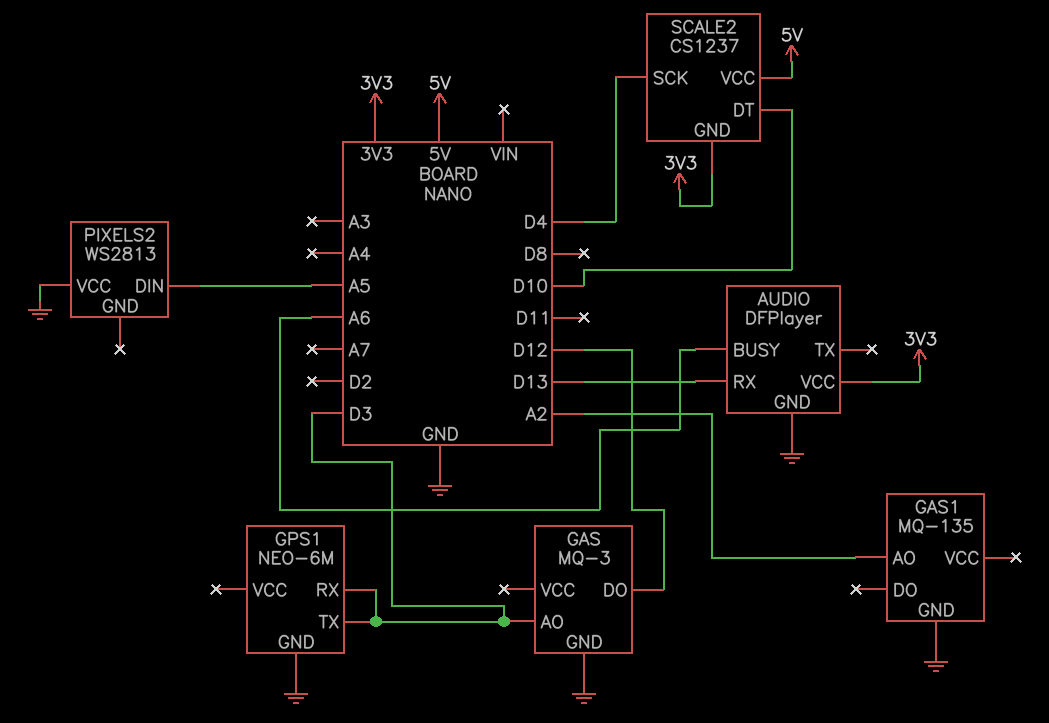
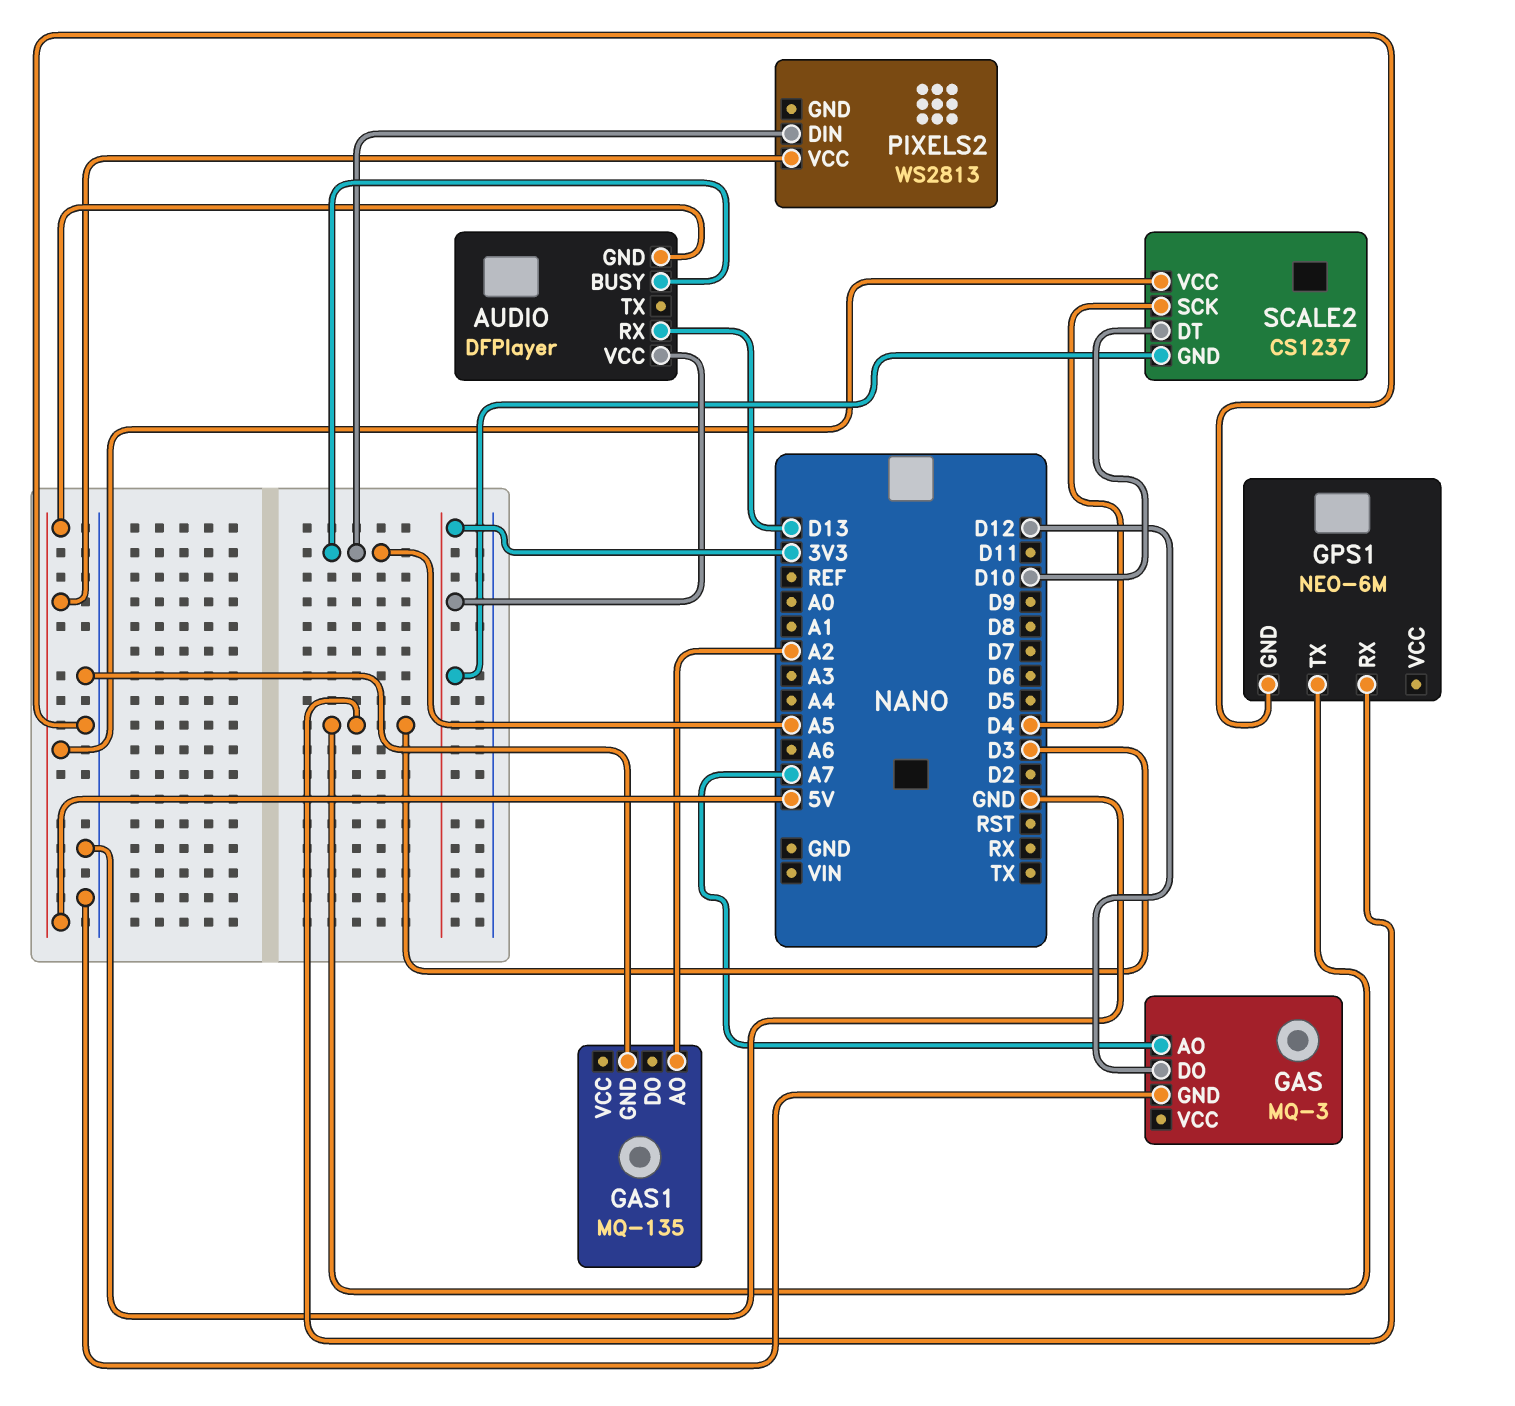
AUDIO pin BUSY: A6 -> A5
AUDIO pin GND: GND -> 5V
GAS pin AO: D3 -> A7
PIXELS2 pin VCC: GND -> 5V

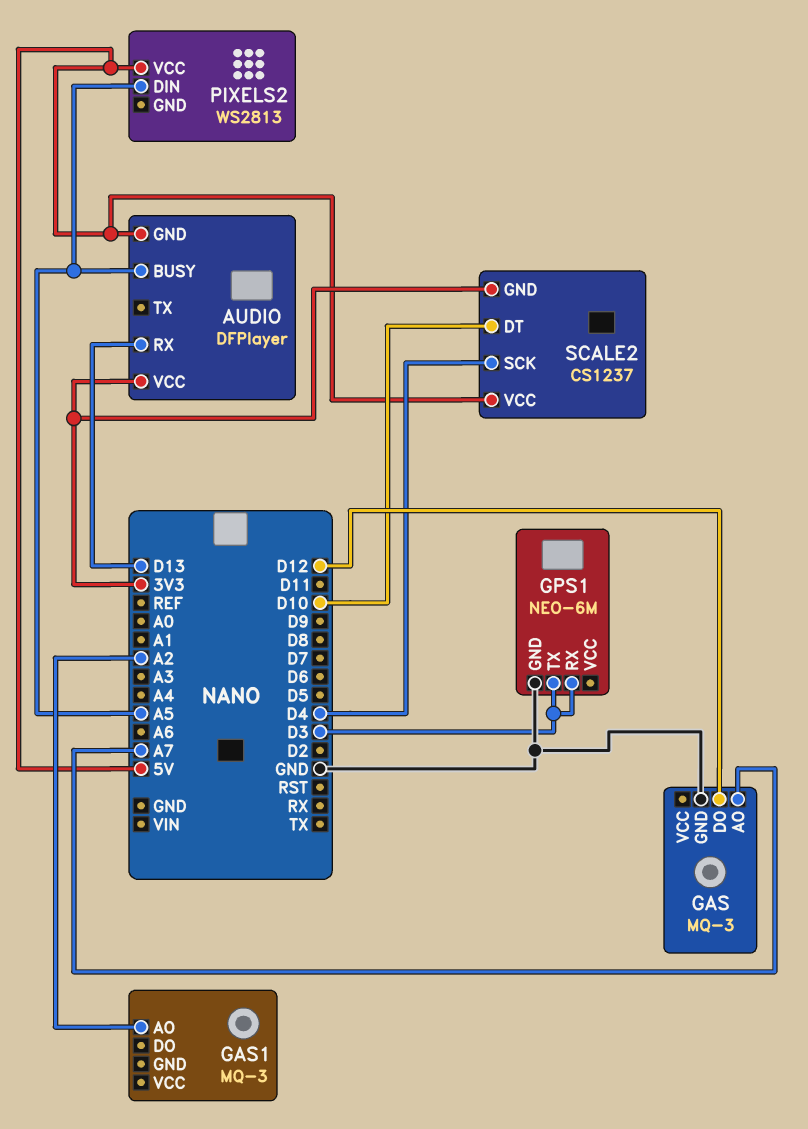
GAS1: MQ-135 -> MQ-3
GAS1 pin GND: GND -> none

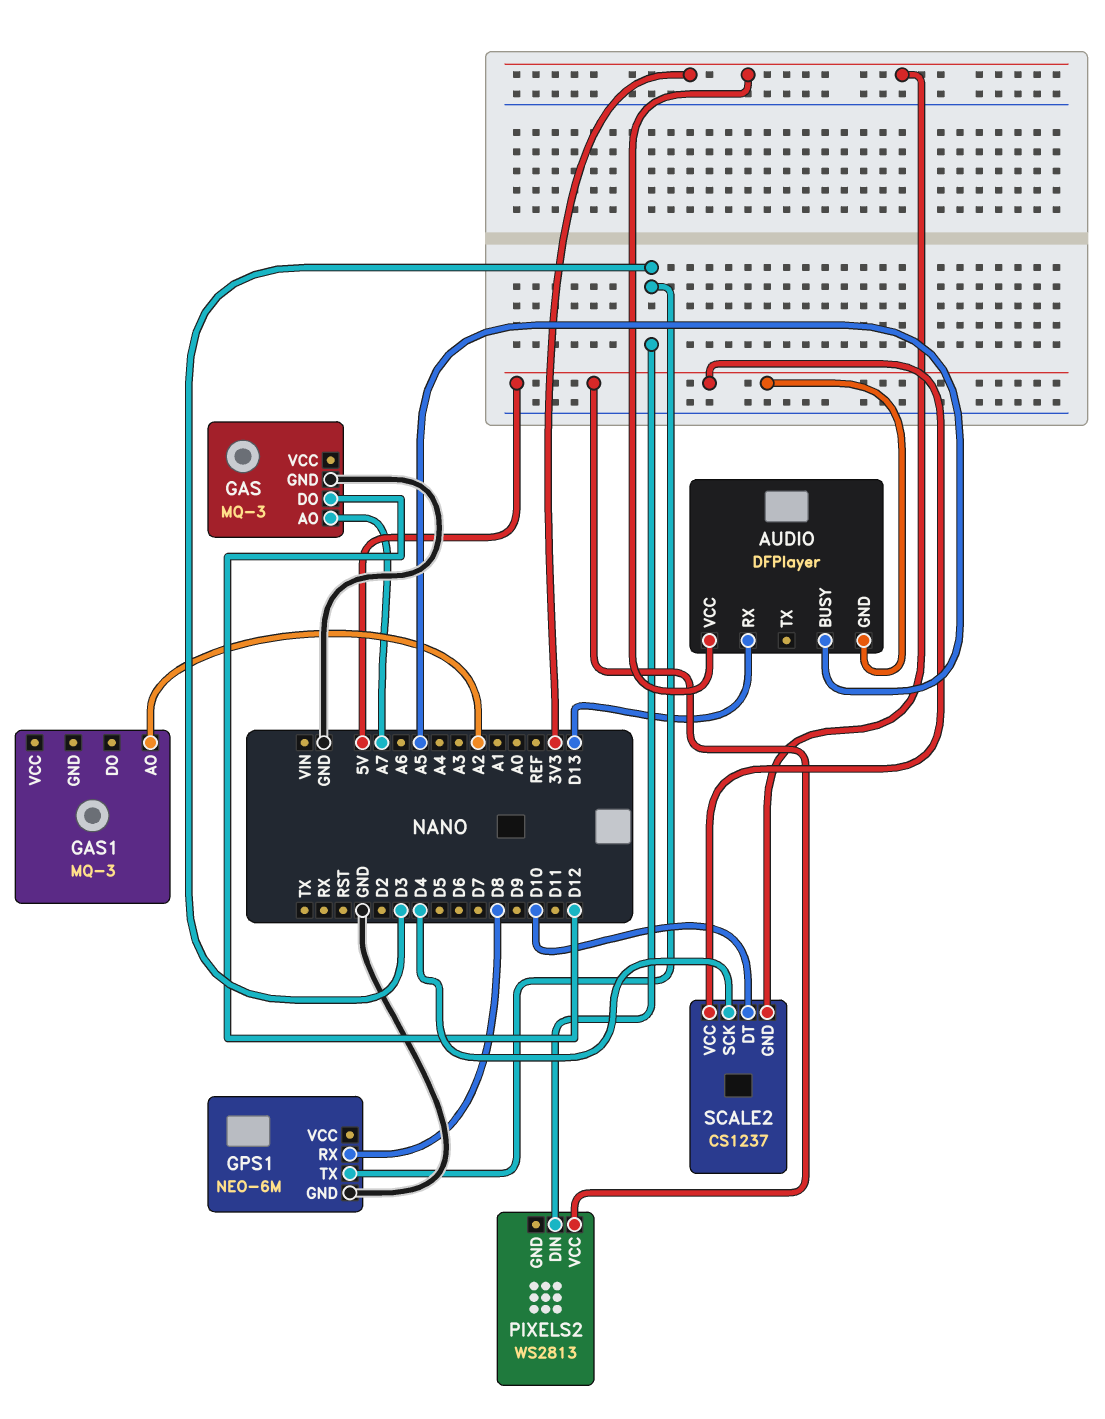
GPS1 pin RX: D3 -> D8
PIXELS2 pin DIN: A5 -> D3

